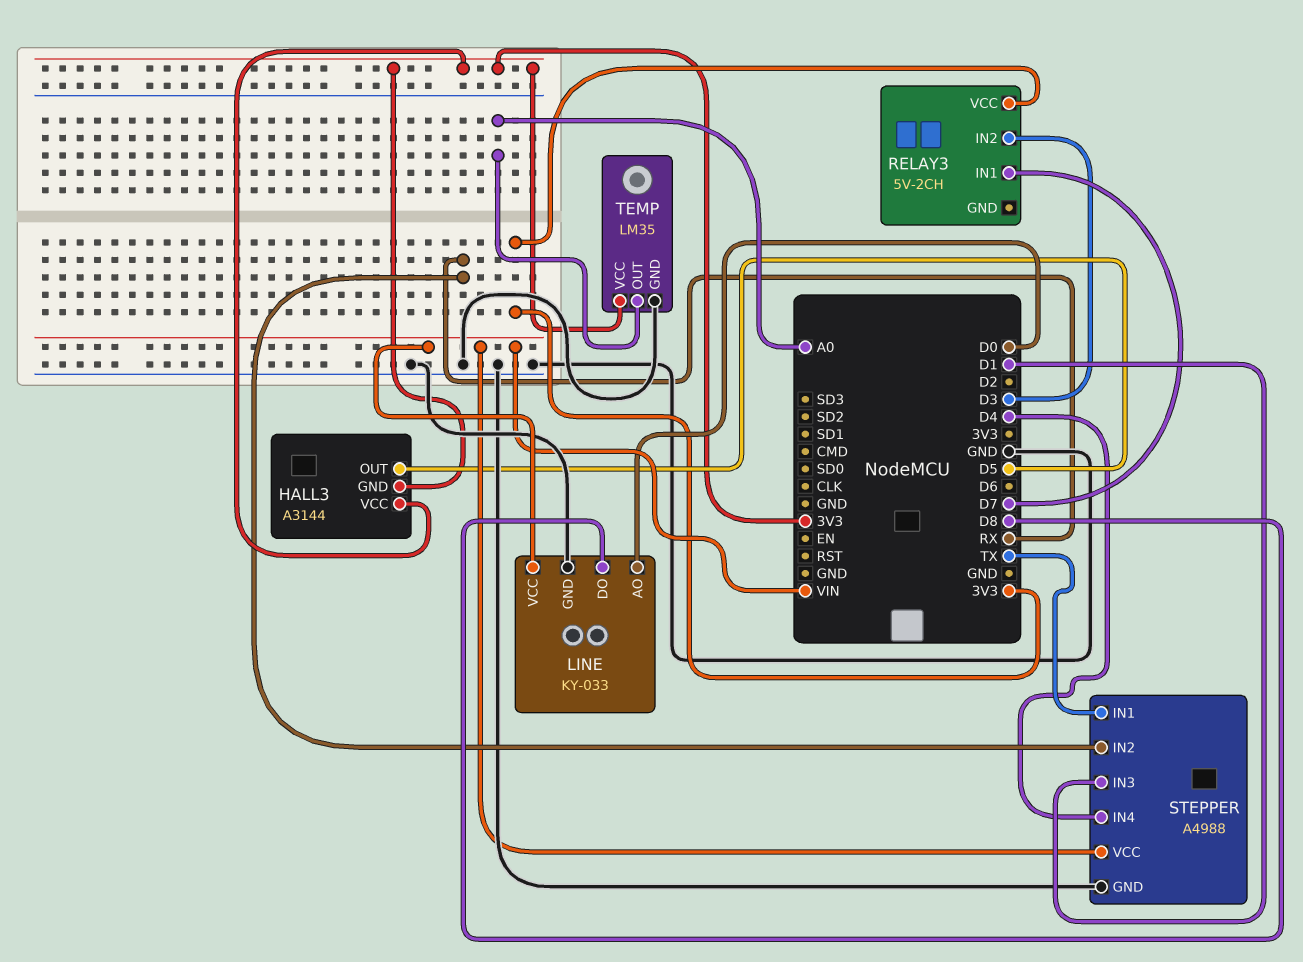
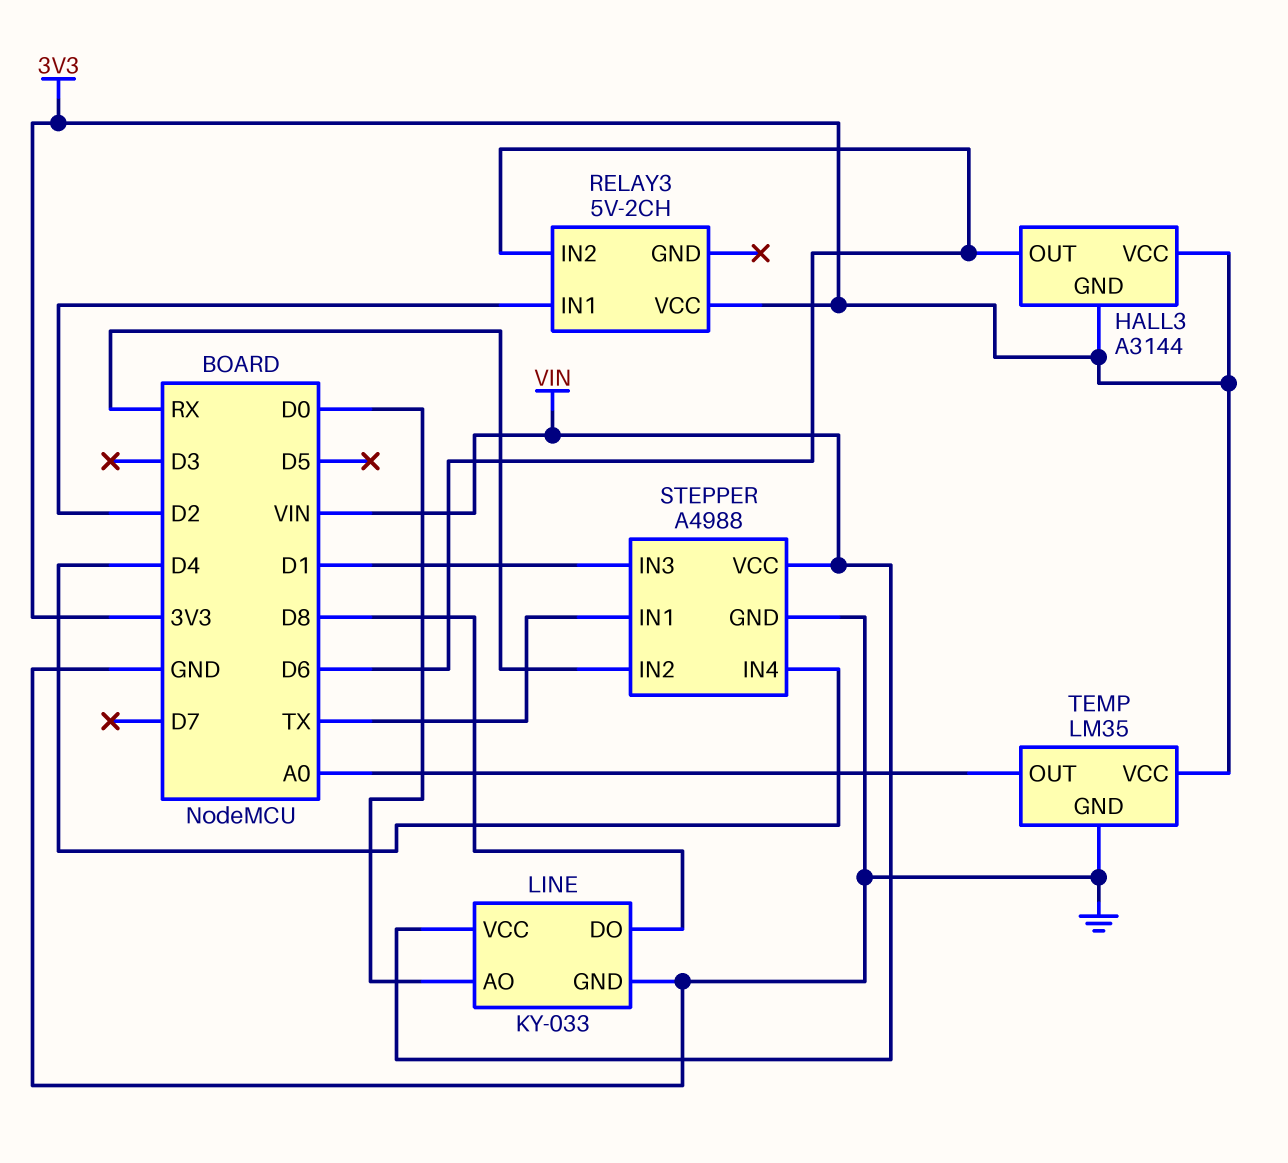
HALL3 pin OUT: D5 -> D6
RELAY3 pin IN1: D7 -> D2
RELAY3 pin IN2: D3 -> D6

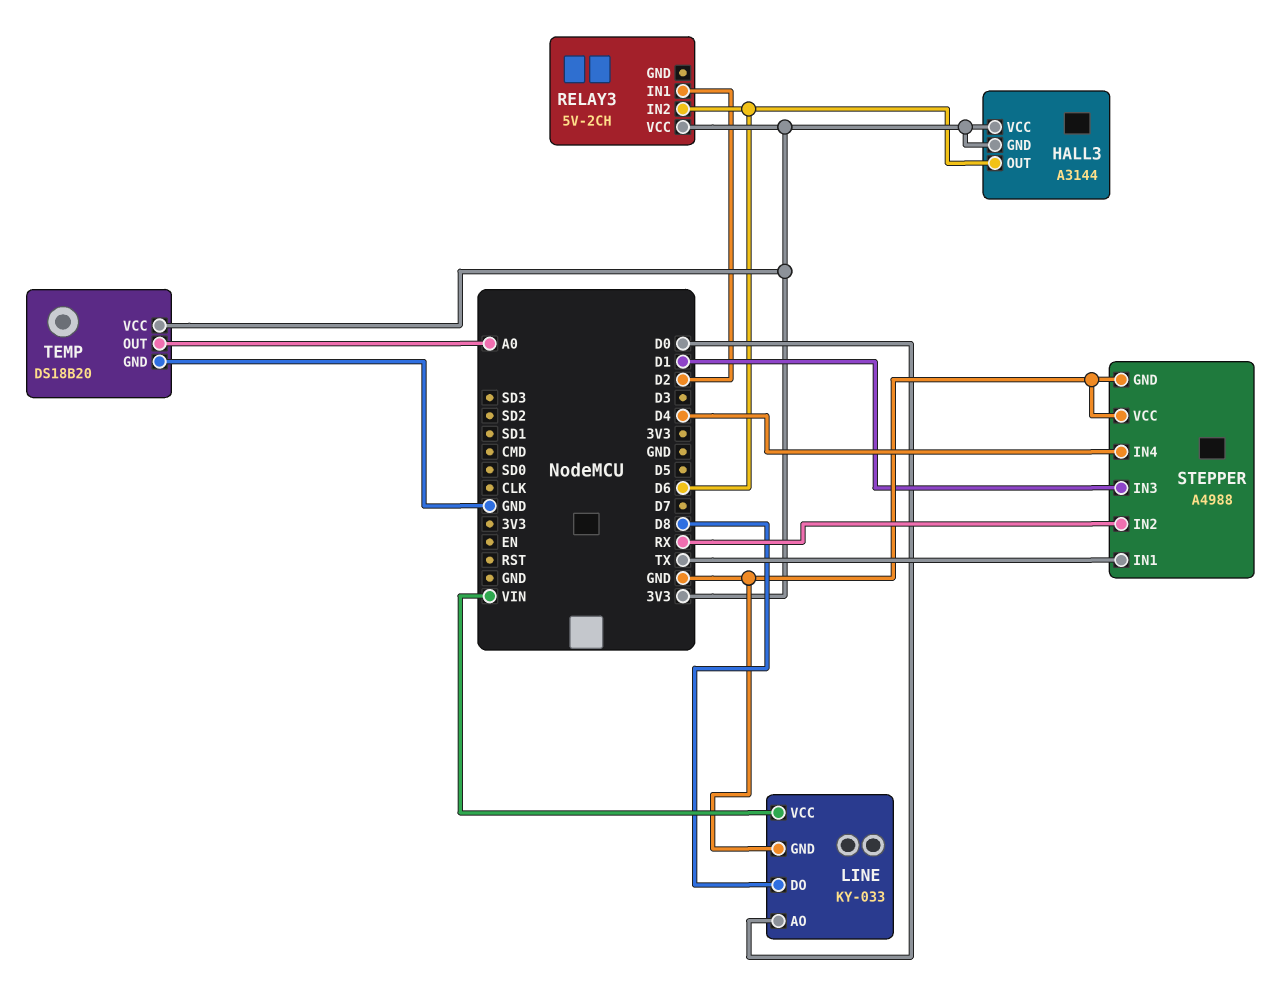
STEPPER pin VCC: VIN -> GND
TEMP: LM35 -> DS18B20

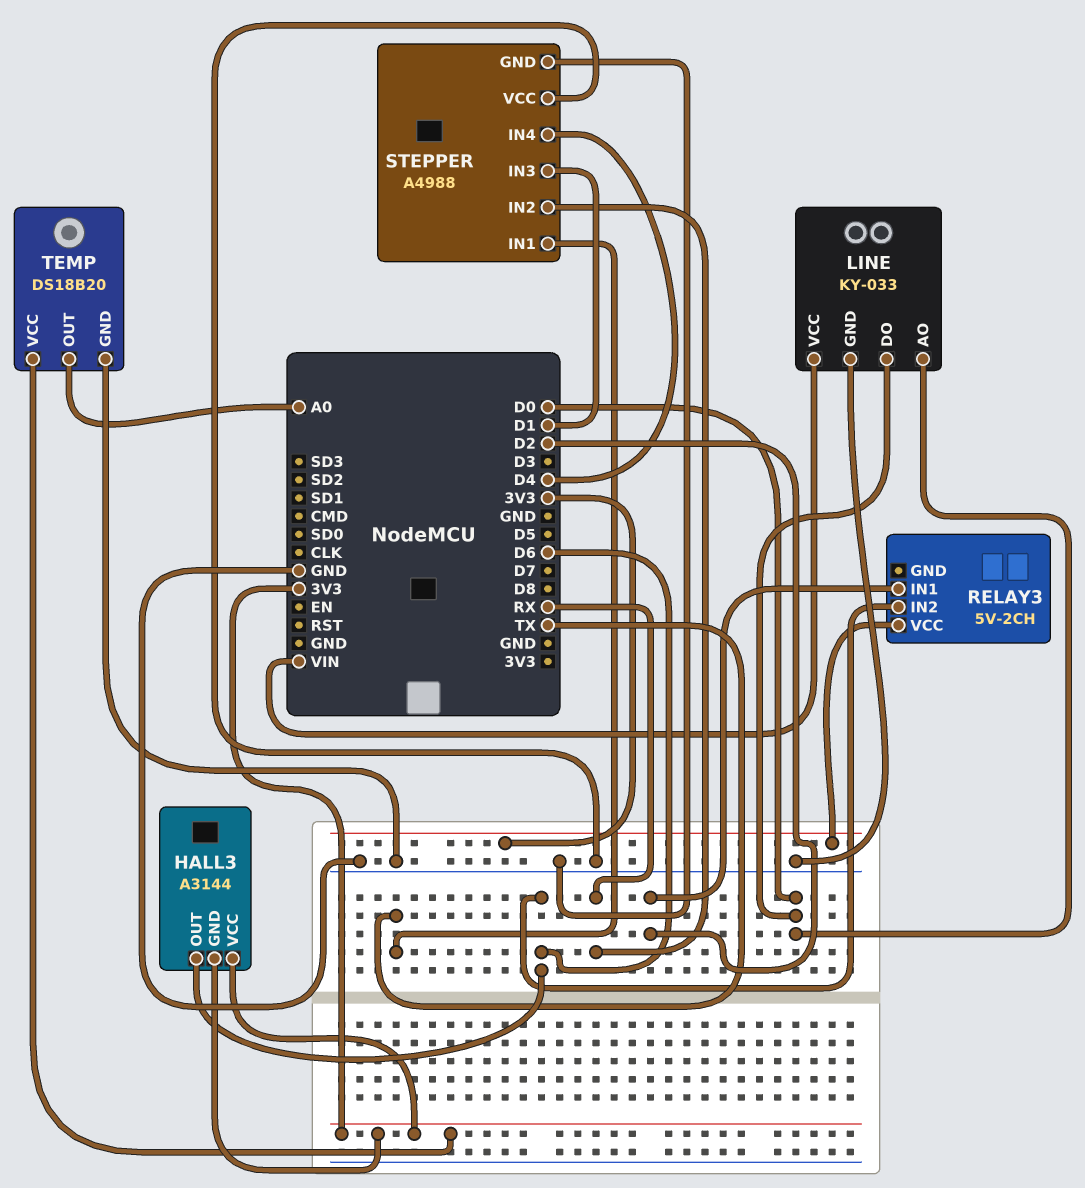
LINE pin DO: D8 -> D0

